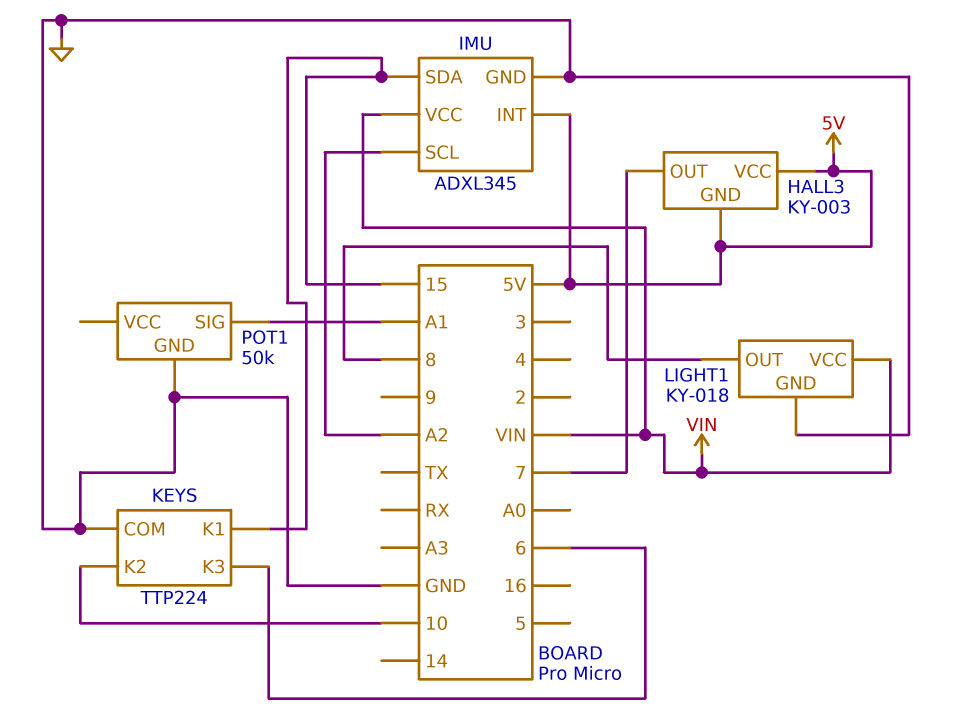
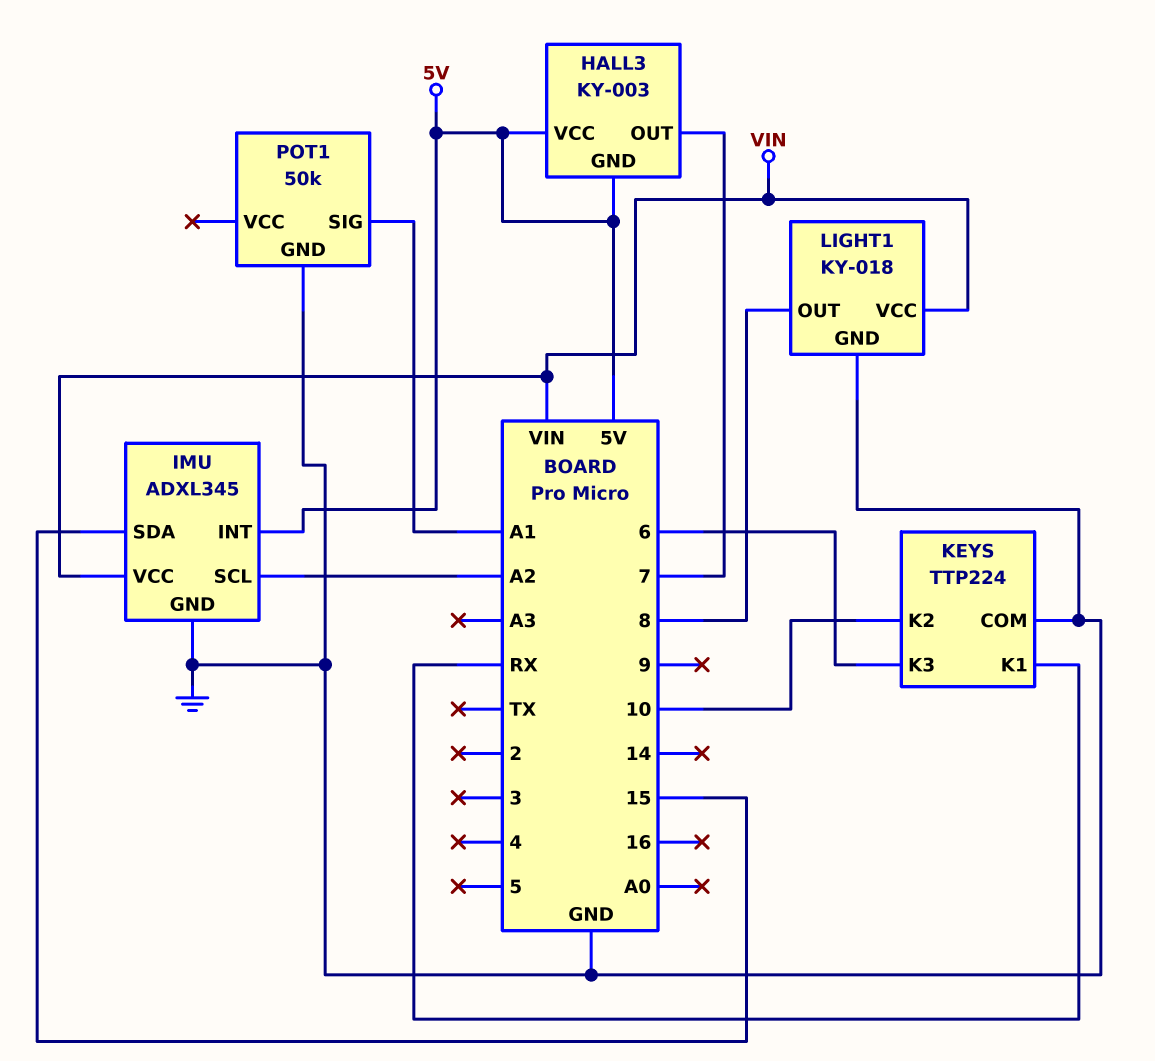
KEYS pin K1: 15 -> RX

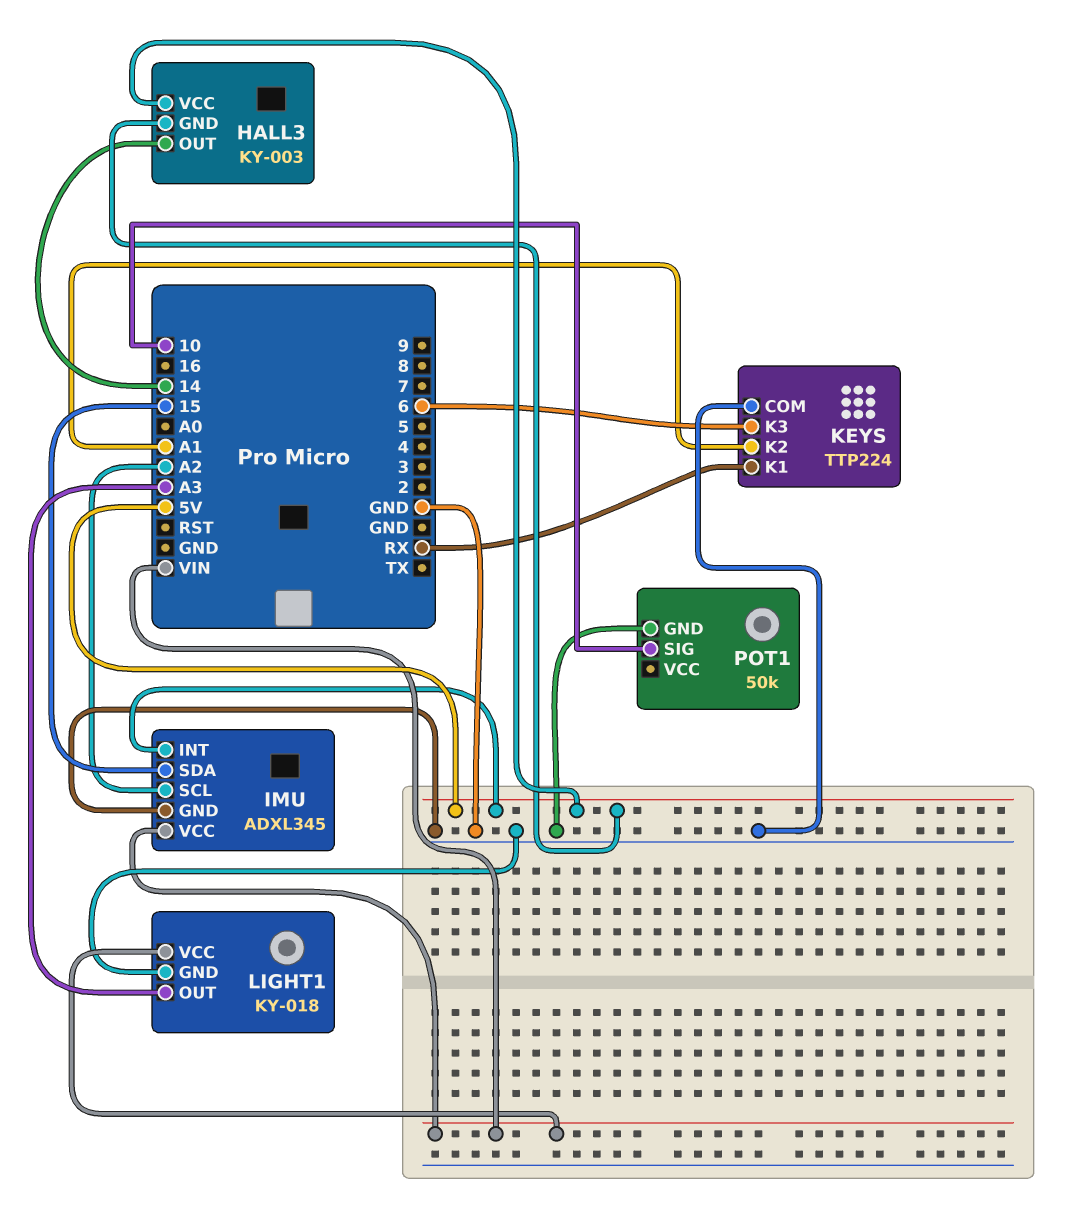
HALL3 pin OUT: 7 -> 14
KEYS pin K2: 10 -> A1
LIGHT1 pin OUT: 8 -> A3
POT1 pin SIG: A1 -> 10

